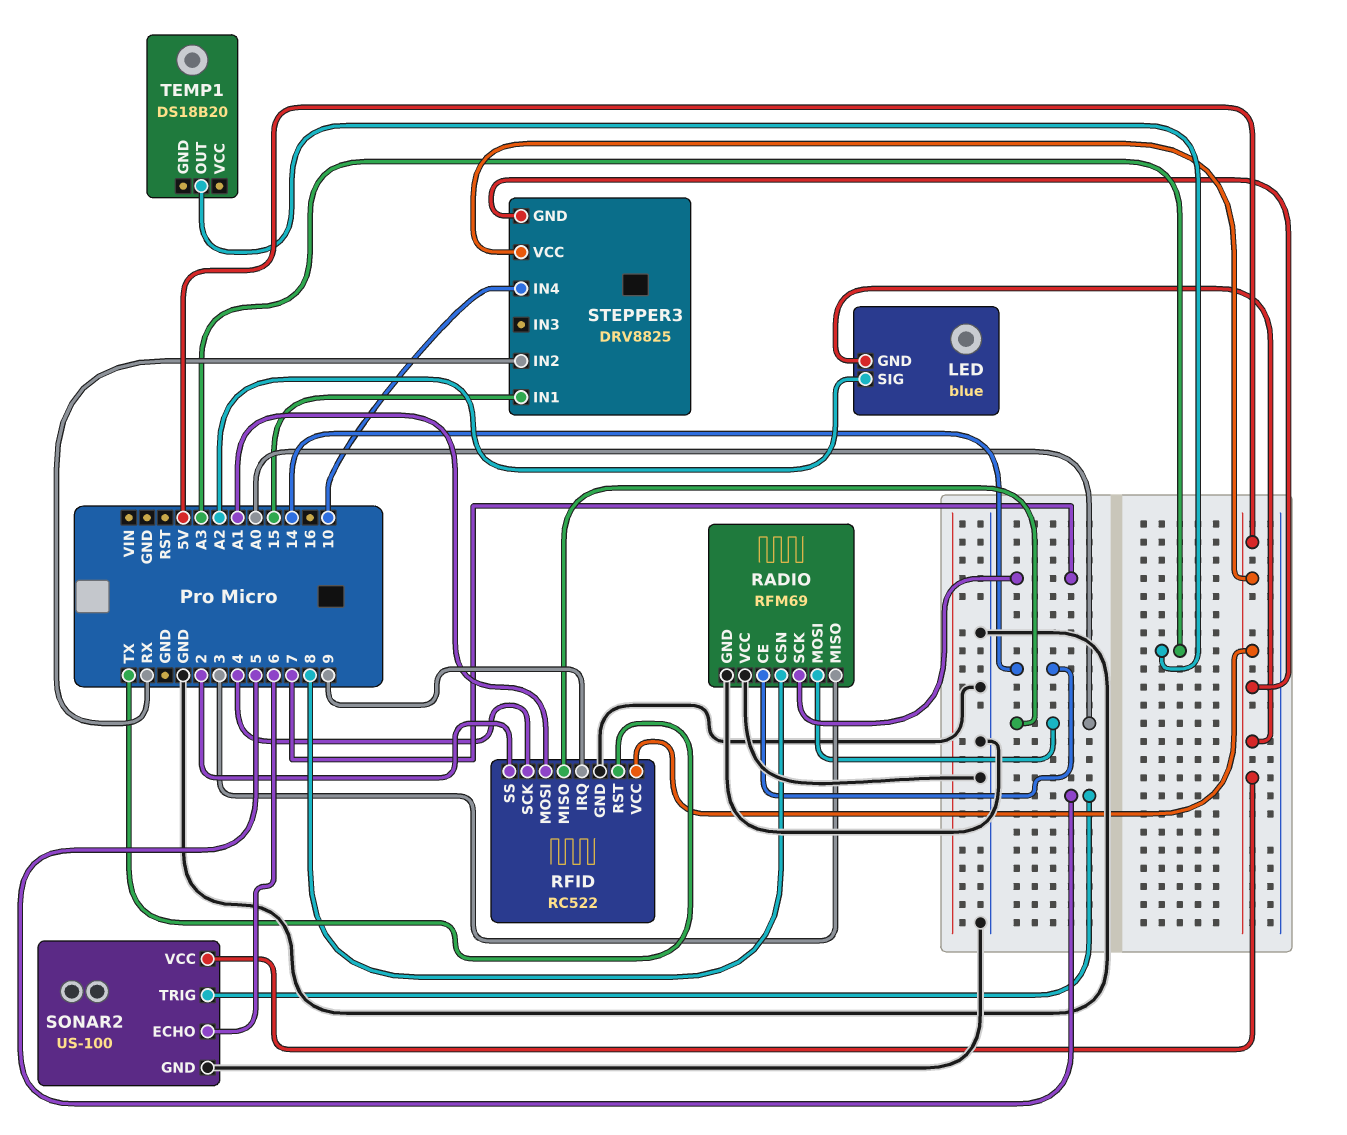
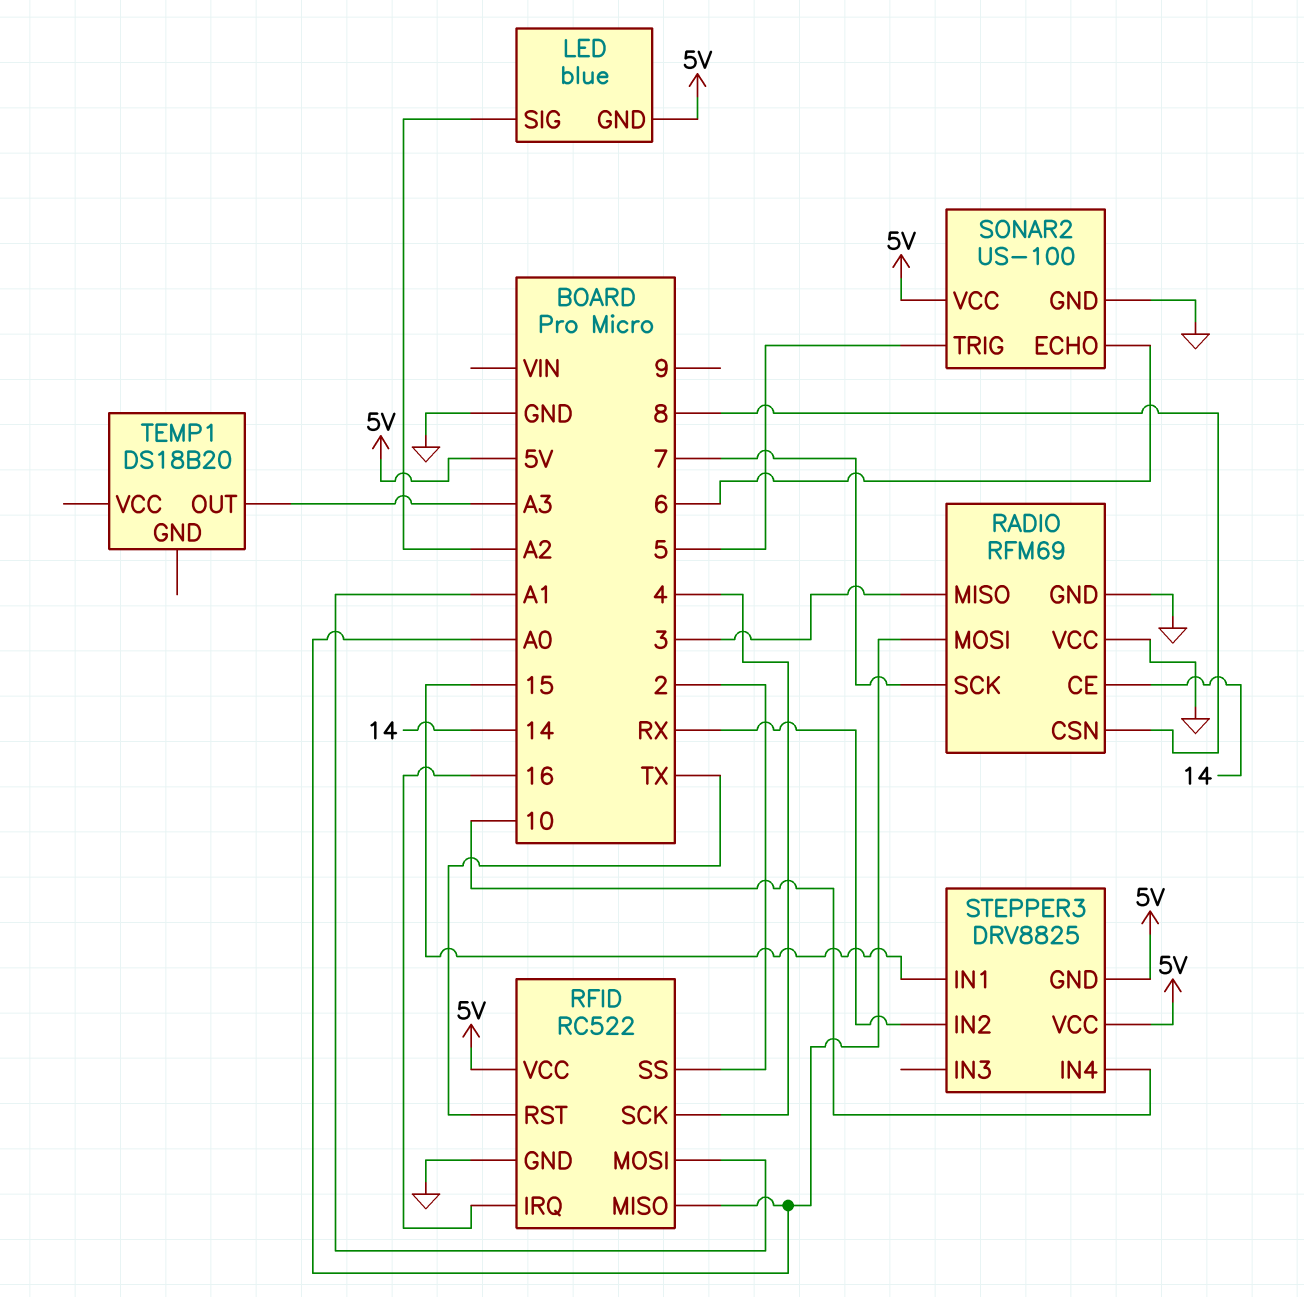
RFID pin IRQ: 9 -> 16

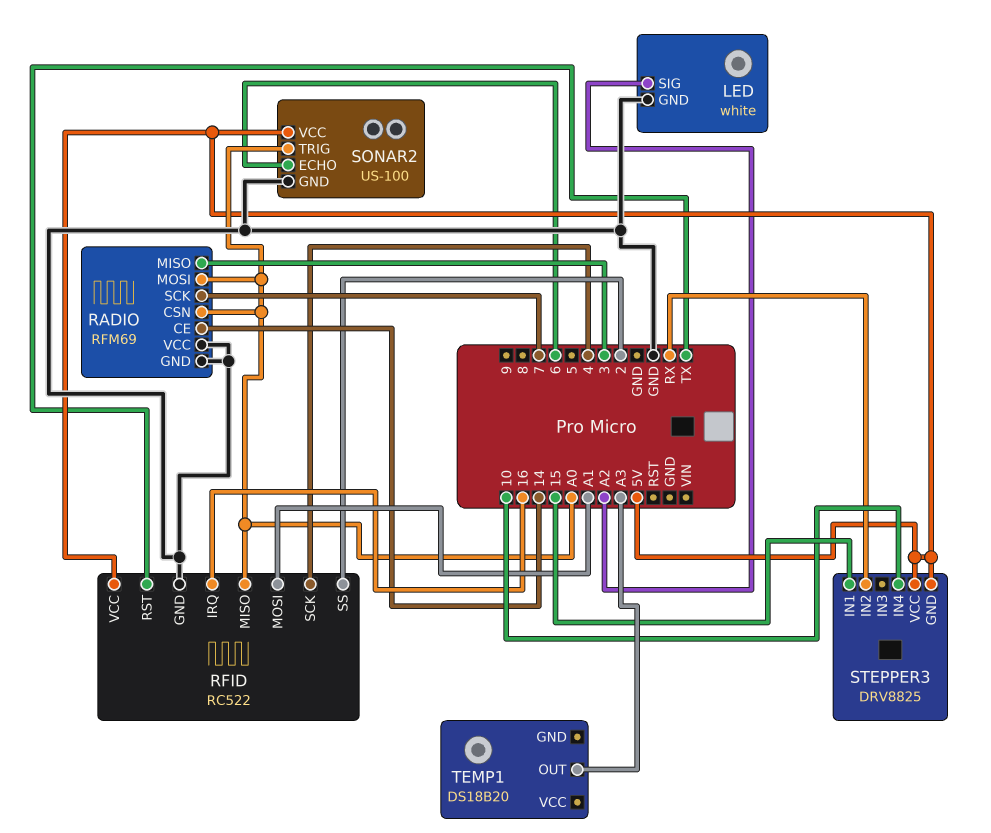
LED: blue -> white
LED pin GND: 5V -> GND
RADIO pin CSN: 8 -> A0
SONAR2 pin TRIG: 5 -> A0

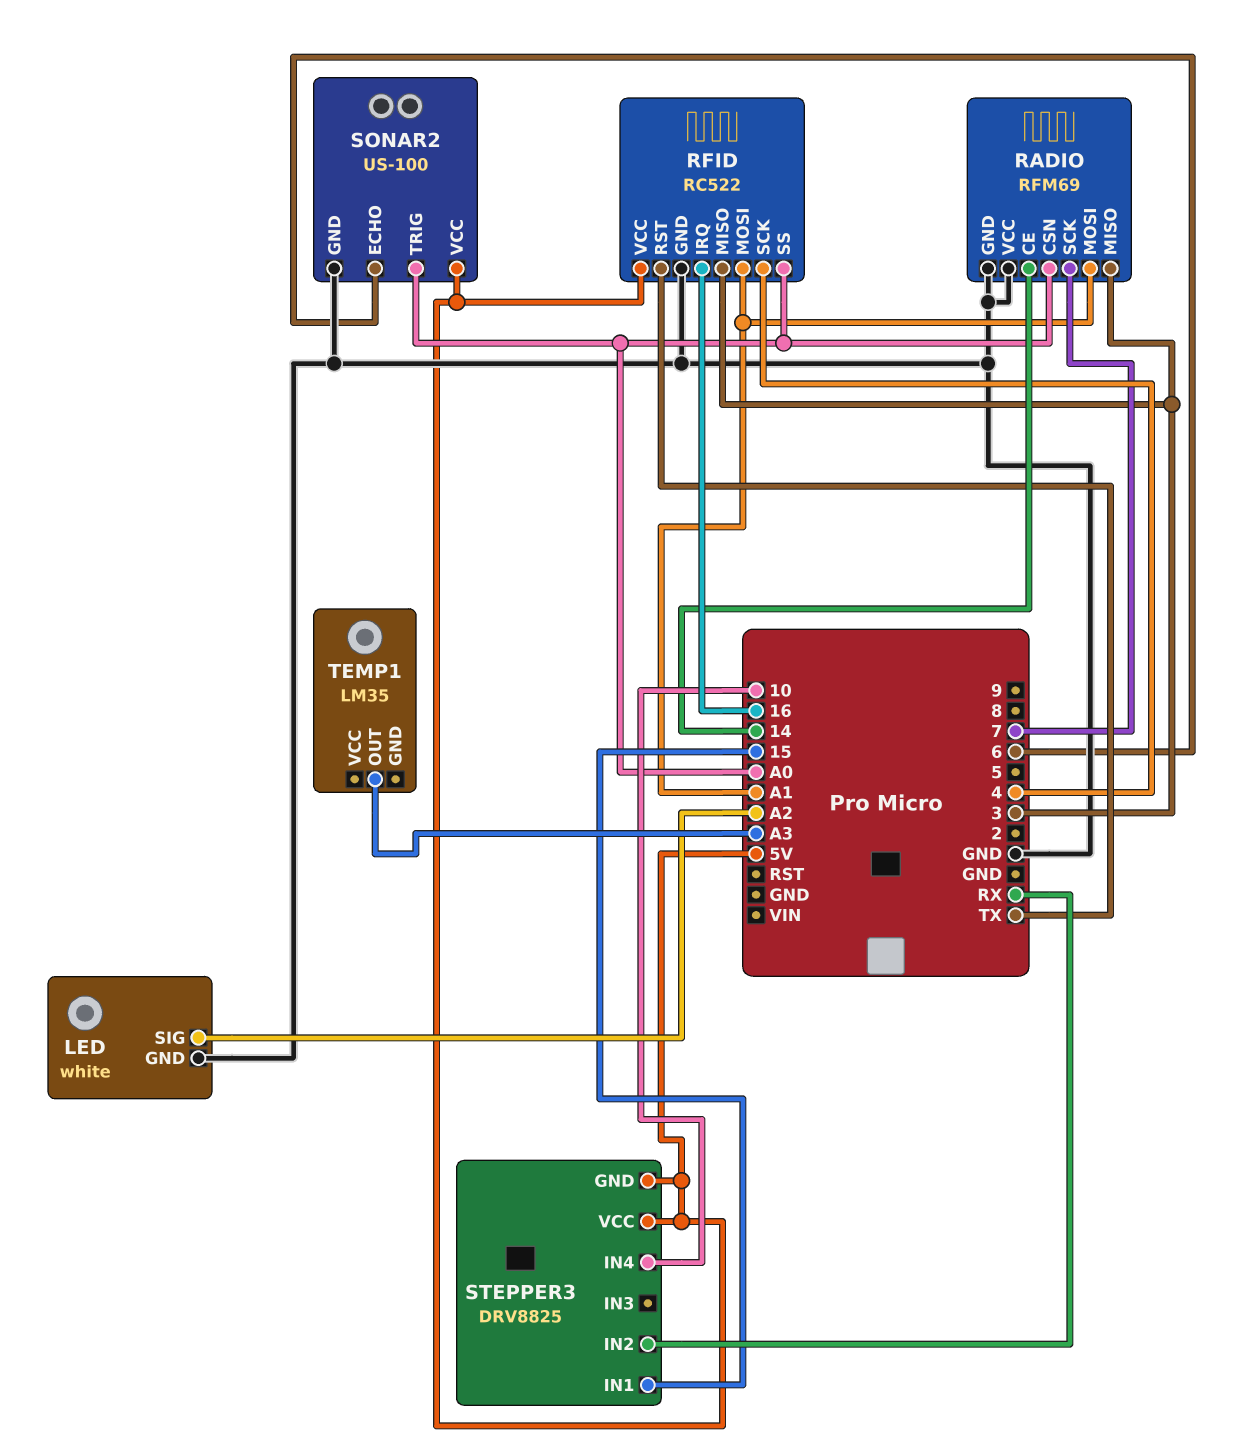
RADIO pin MOSI: A0 -> A1
RFID pin MISO: A0 -> 3
RFID pin SS: 2 -> A0
TEMP1: DS18B20 -> LM35

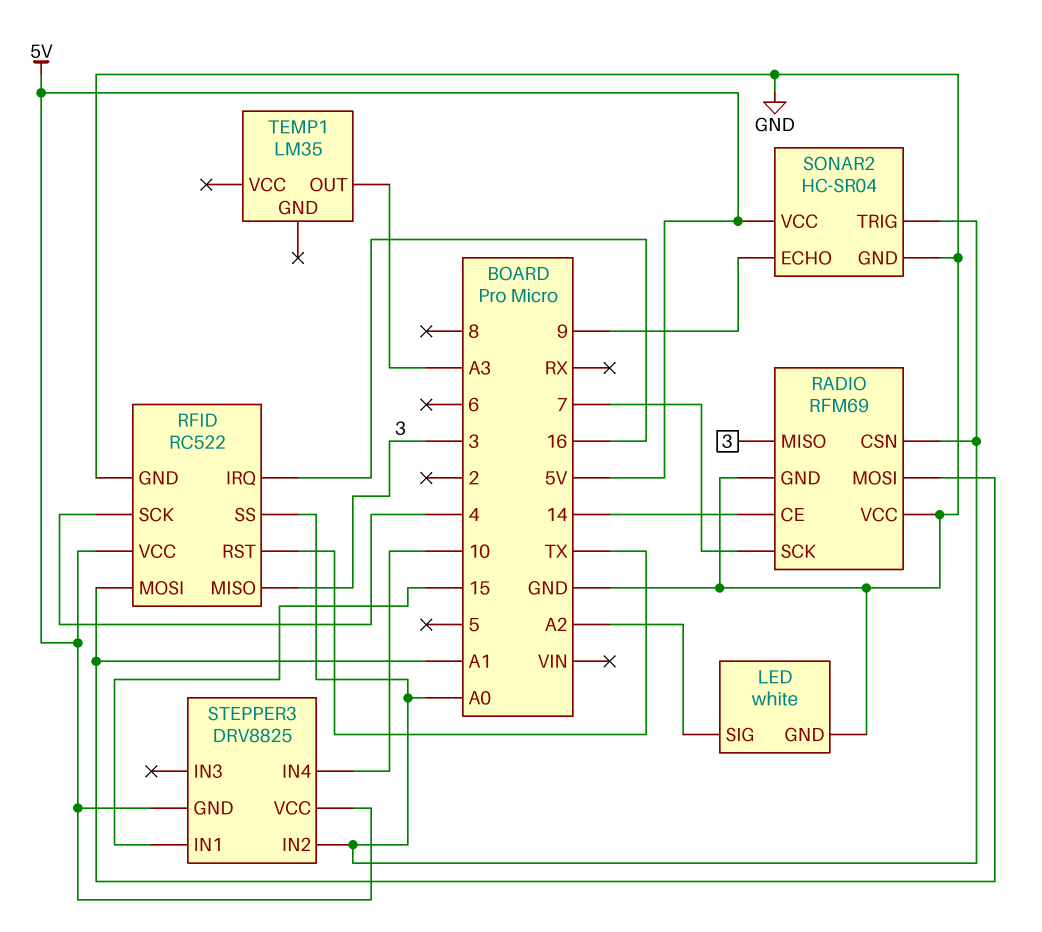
SONAR2: US-100 -> HC-SR04
SONAR2 pin ECHO: 6 -> 9
STEPPER3 pin IN2: RX -> A0

